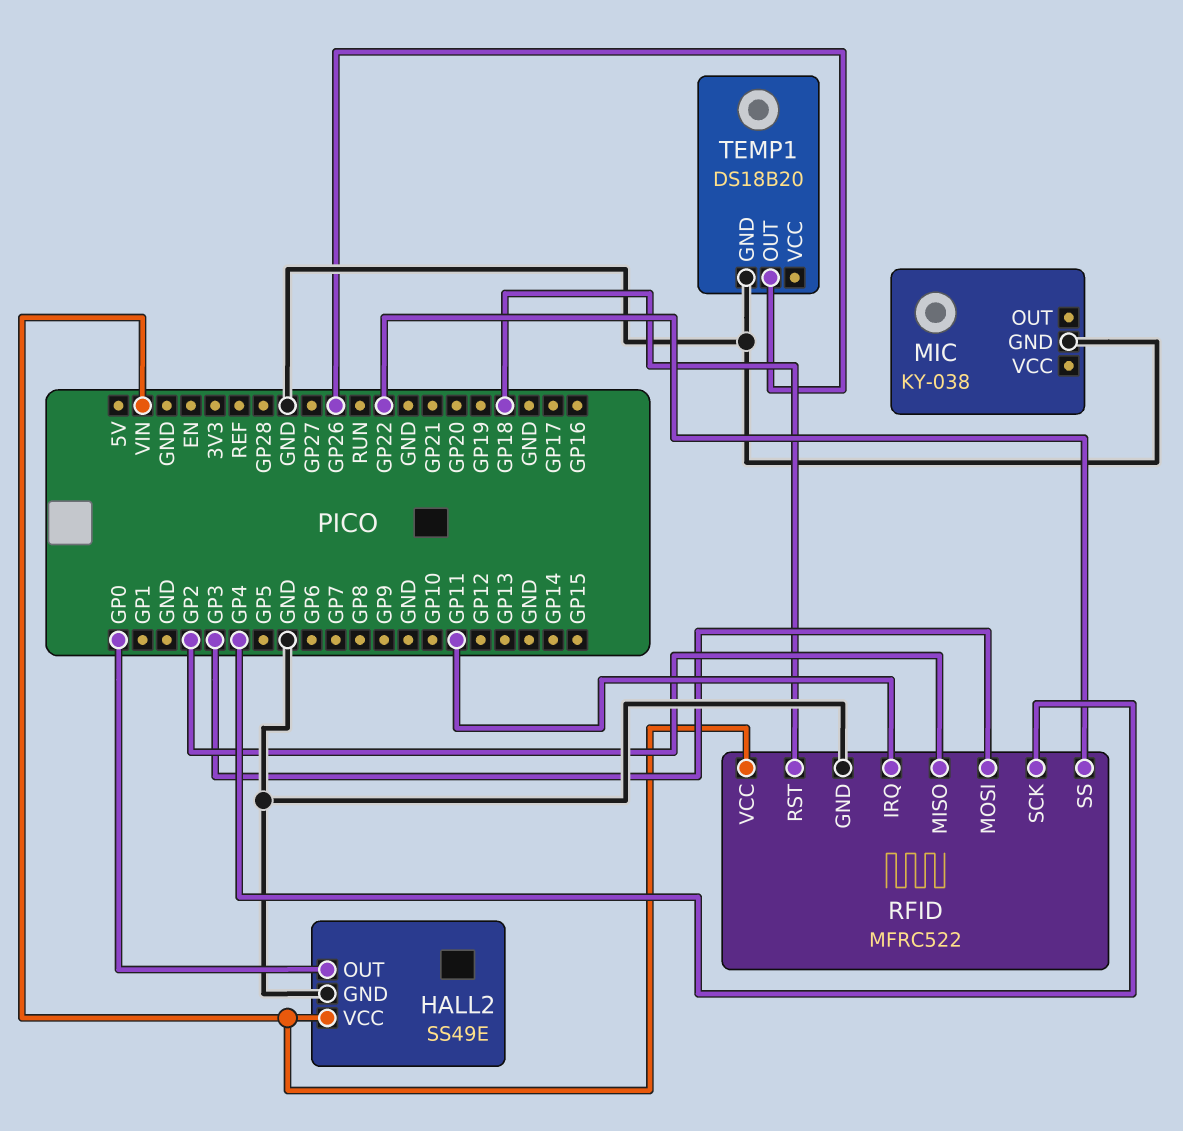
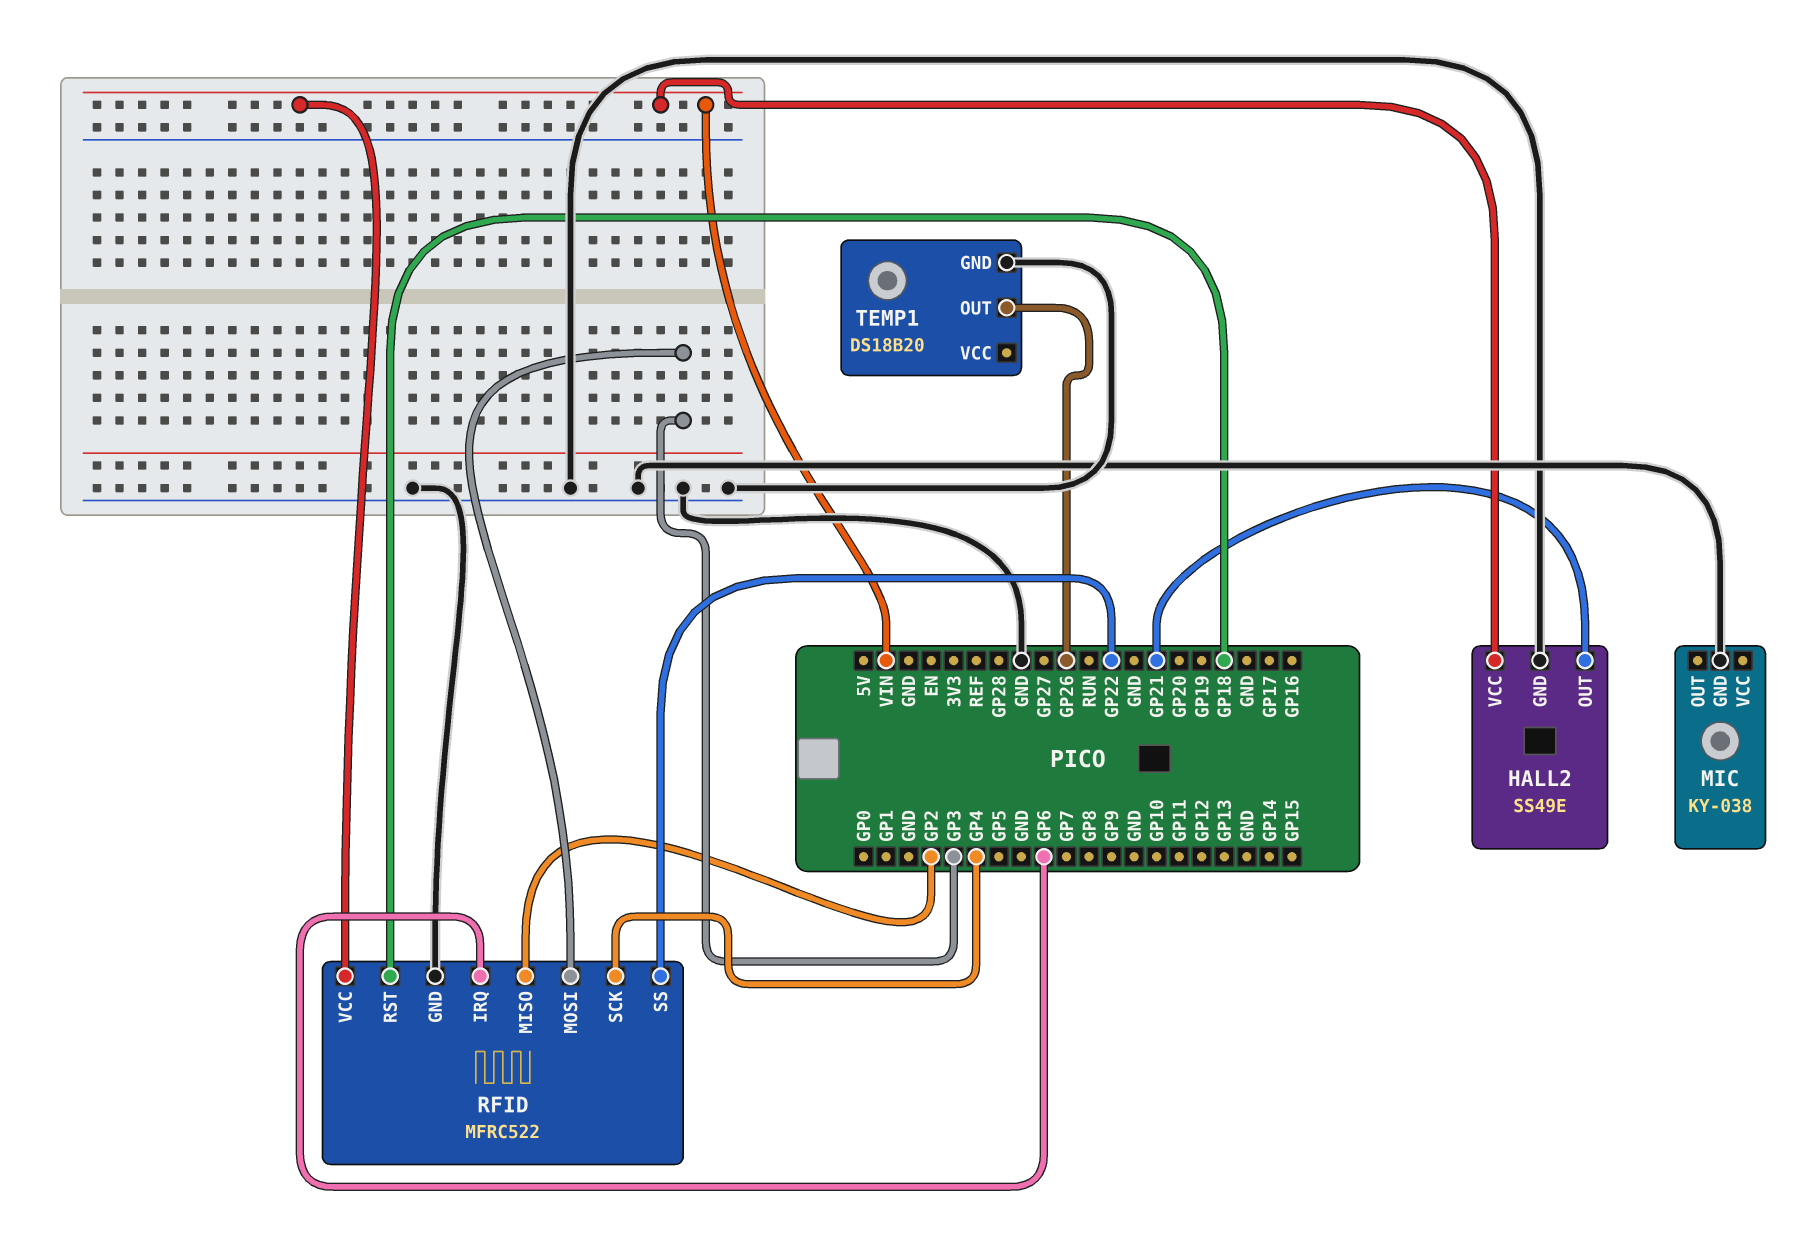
HALL2 pin OUT: GP0 -> GP21
RFID pin IRQ: GP11 -> GP6

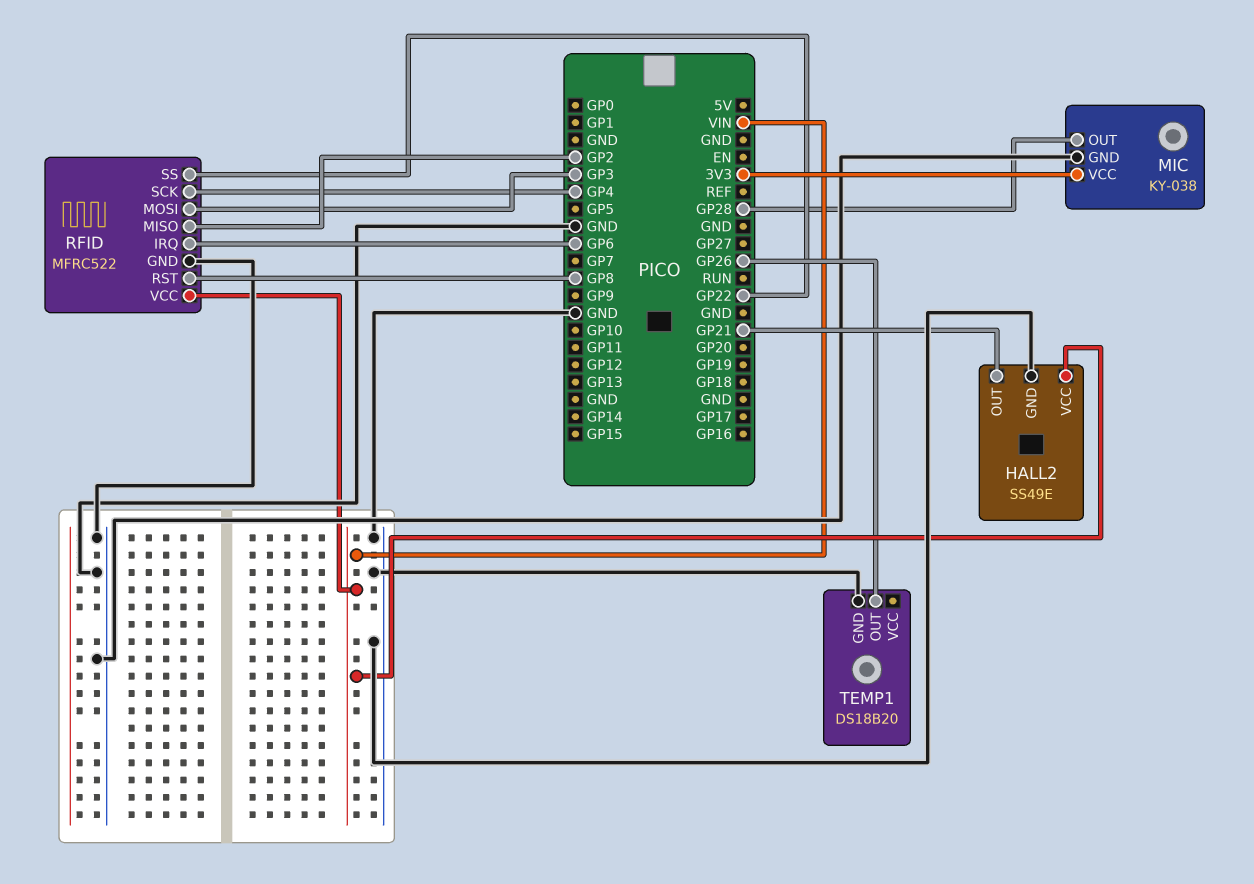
MIC pin OUT: none -> GP28
MIC pin VCC: none -> 3V3
RFID pin RST: GP18 -> GP8

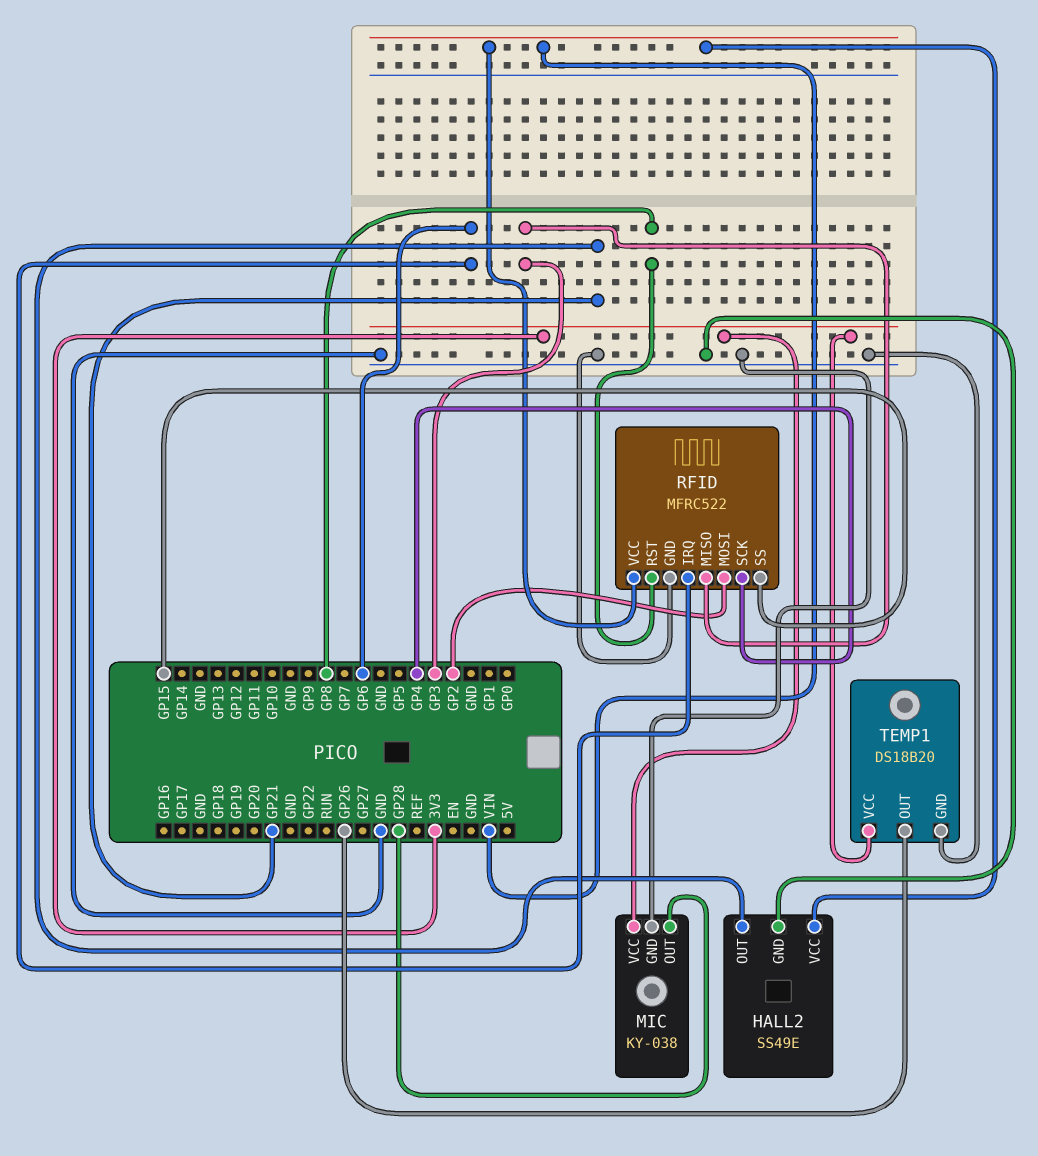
RFID pin MISO: GP2 -> GP3
RFID pin MOSI: GP3 -> GP2
RFID pin SS: GP22 -> GP15
TEMP1 pin VCC: none -> 3V3

